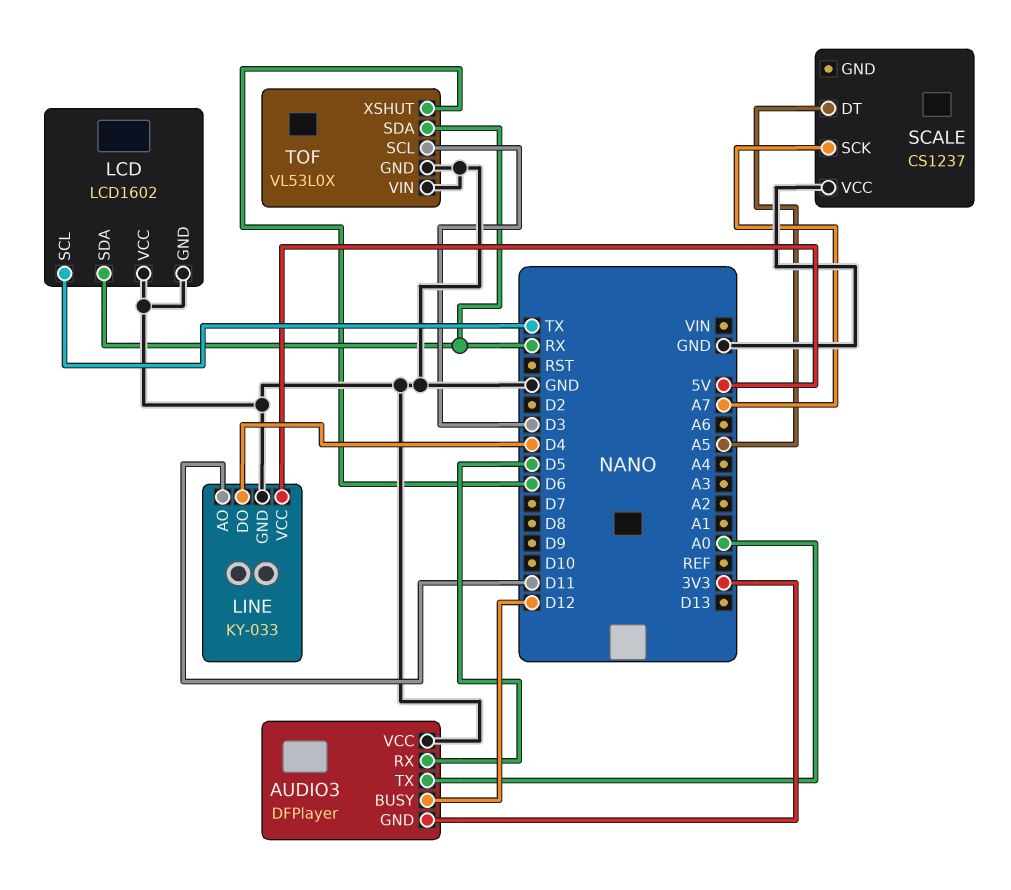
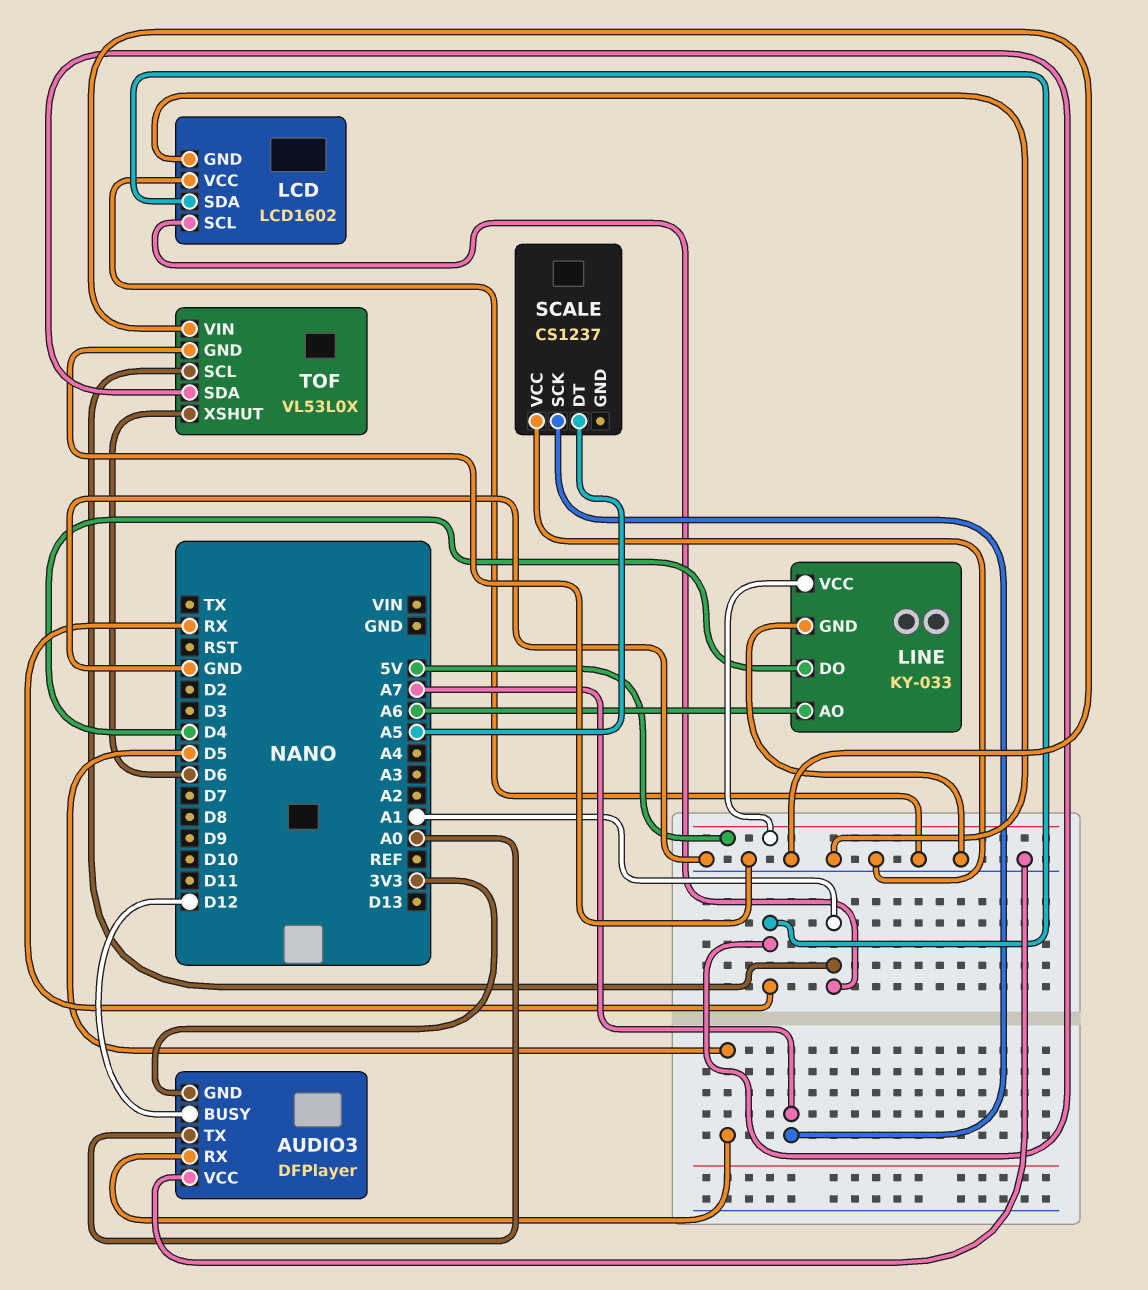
LCD pin SCL: TX -> A1
LINE pin AO: D11 -> A6
TOF pin SCL: D3 -> A1

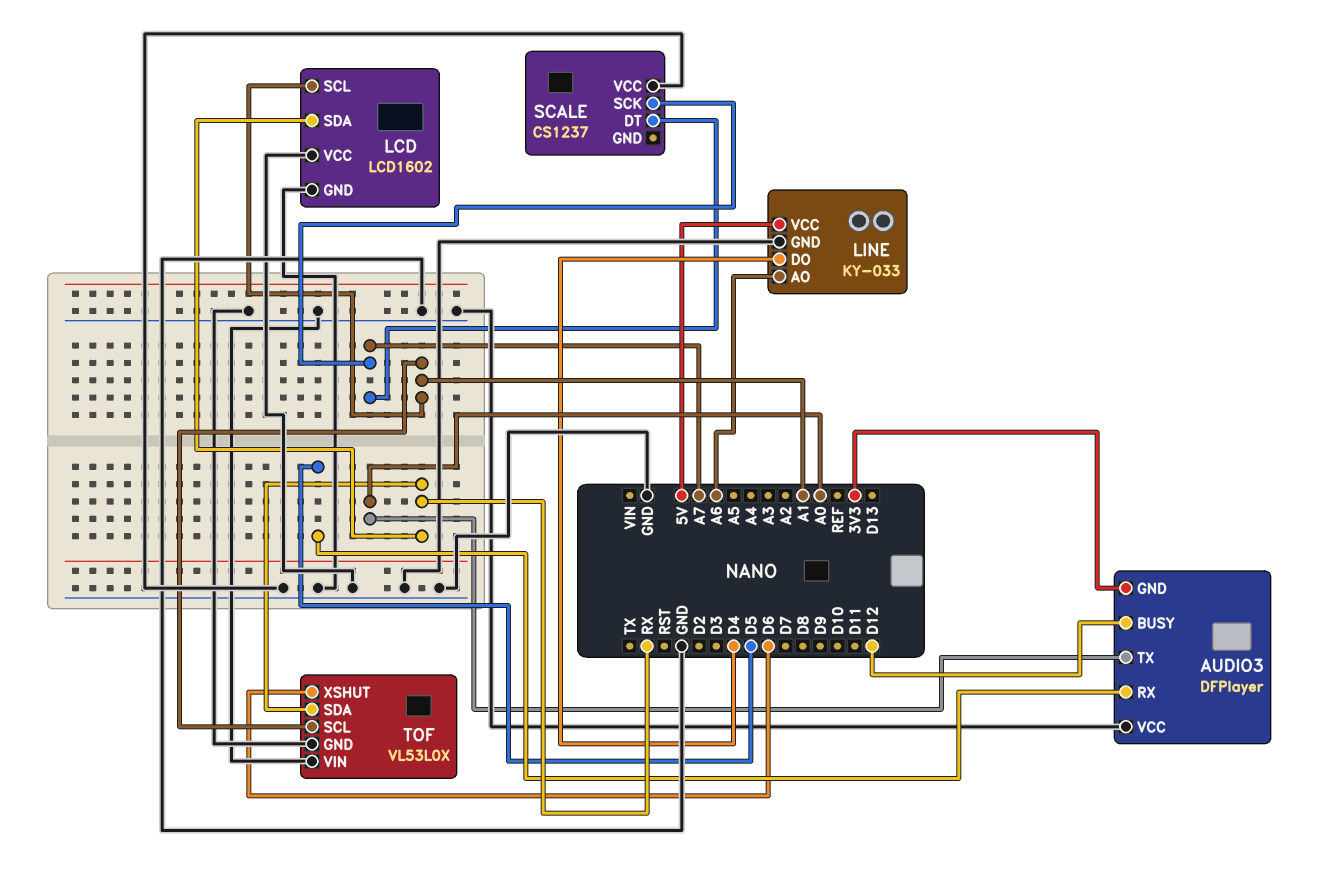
SCALE pin DT: A5 -> A7

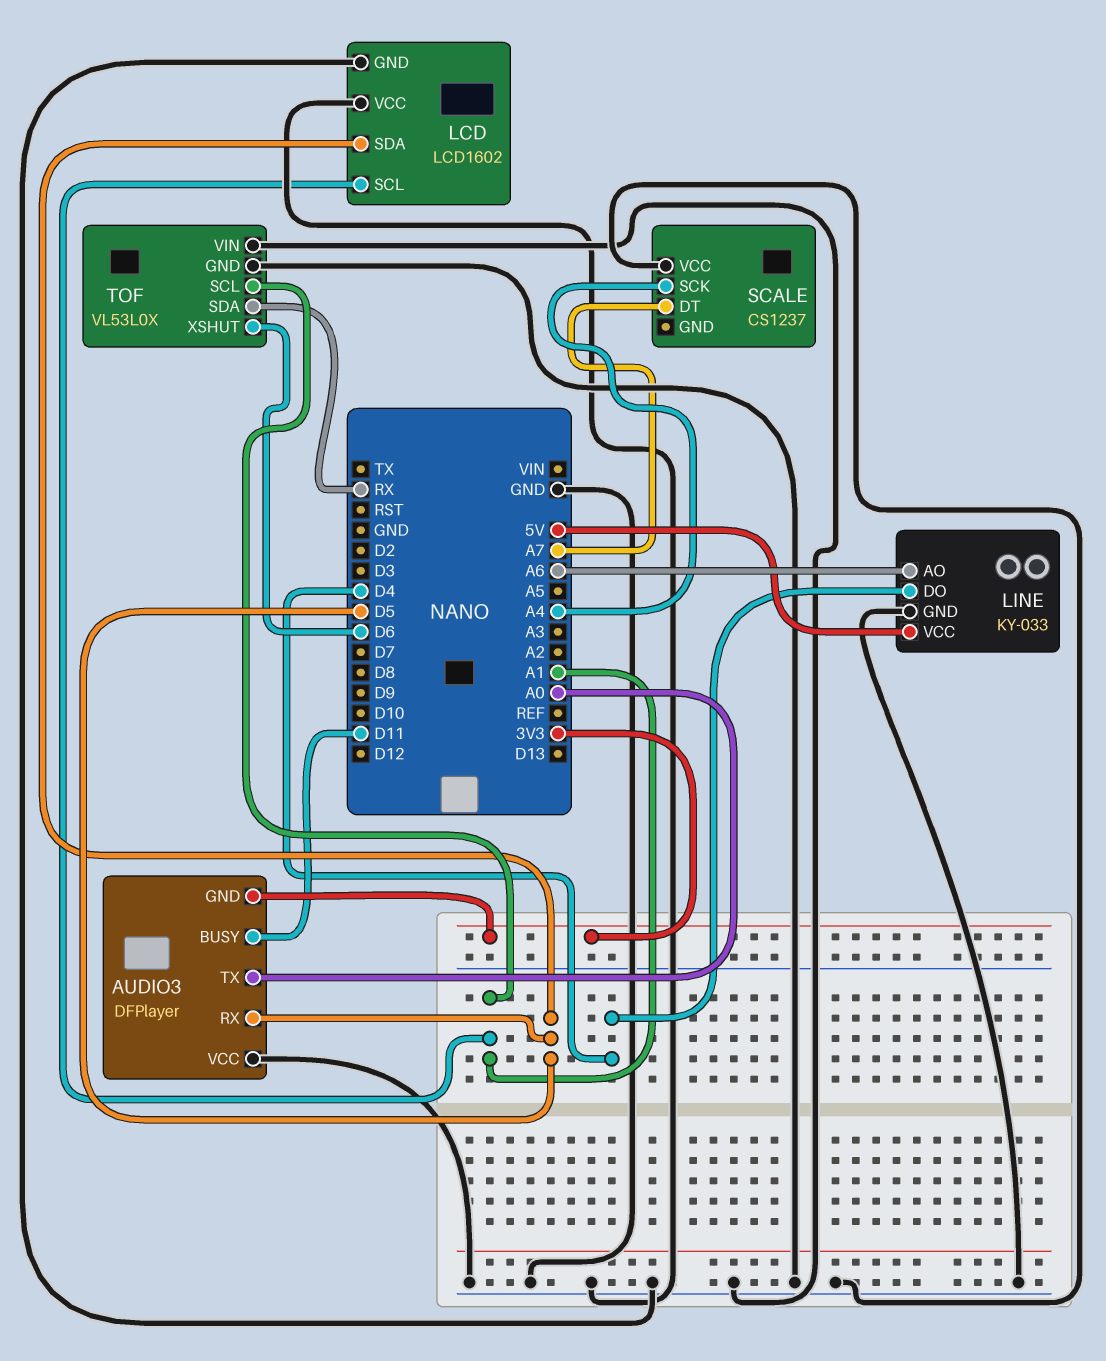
AUDIO3 pin BUSY: D12 -> D11
LCD pin SDA: RX -> D5
SCALE pin SCK: A7 -> A4

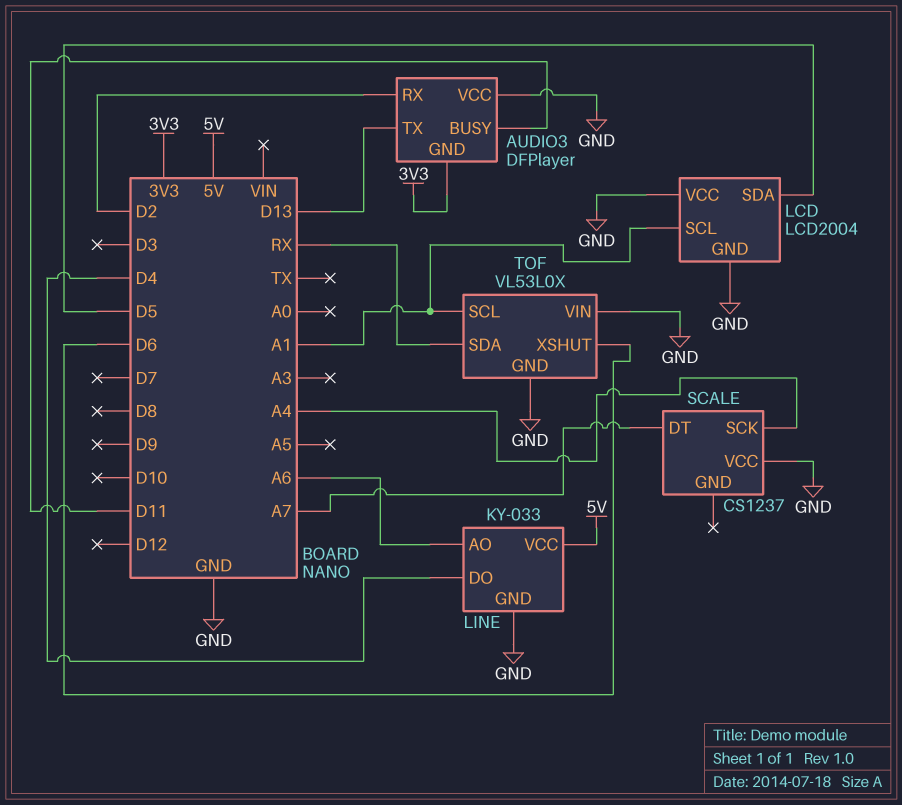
AUDIO3 pin RX: D5 -> D2
AUDIO3 pin TX: A0 -> D13
LCD: LCD1602 -> LCD2004

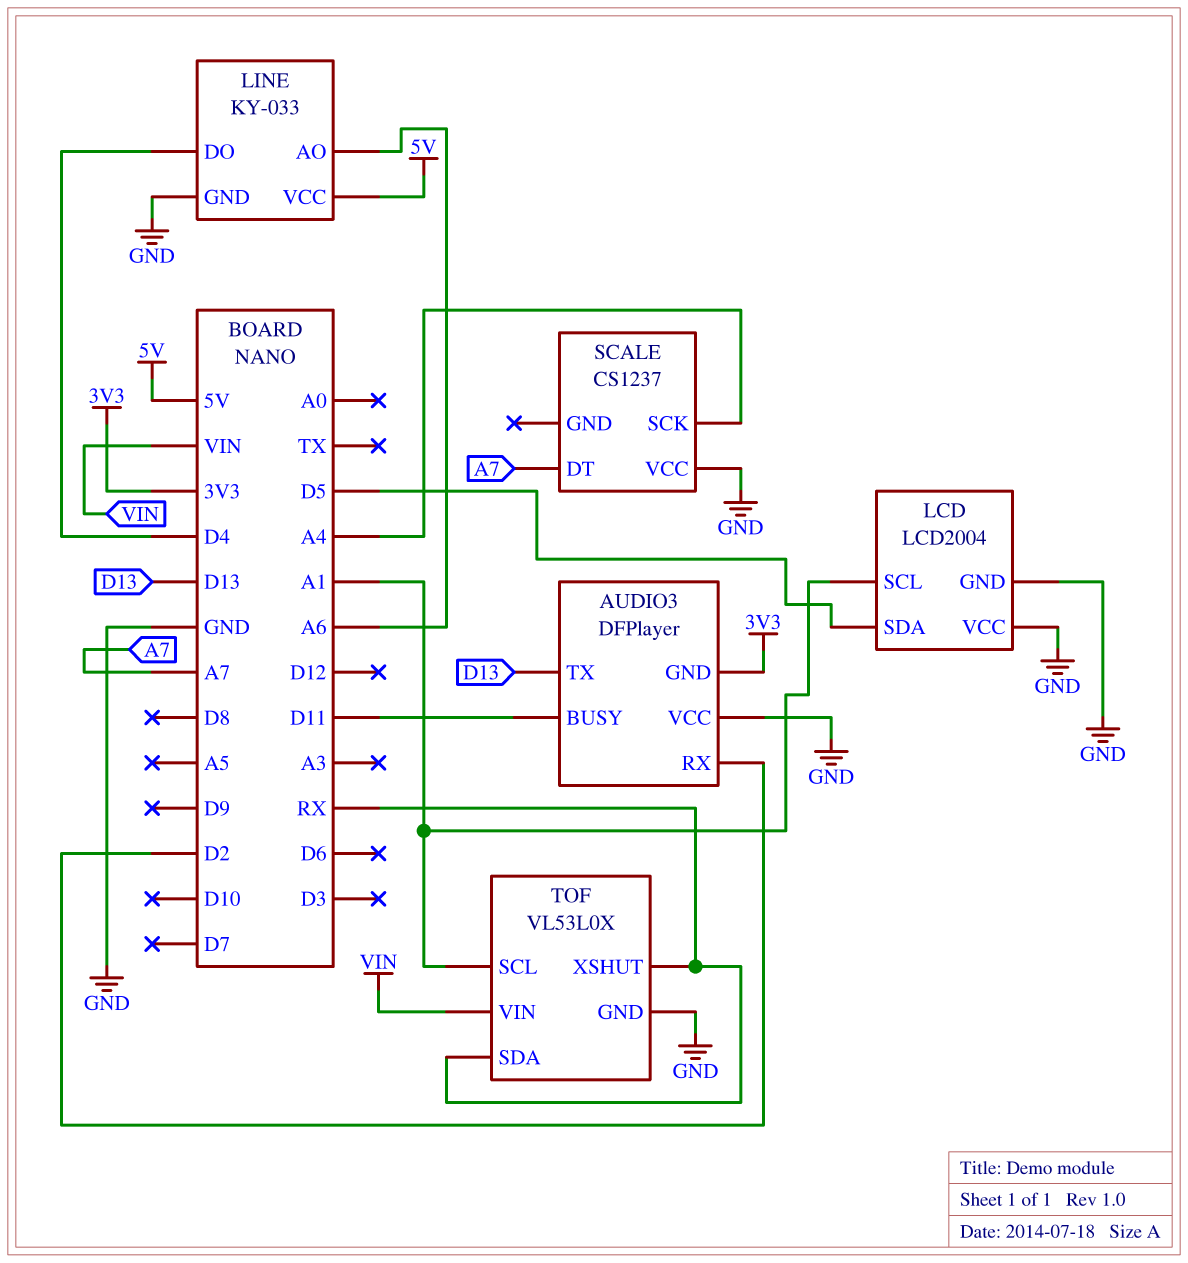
TOF pin VIN: GND -> VIN
TOF pin XSHUT: D6 -> RX

